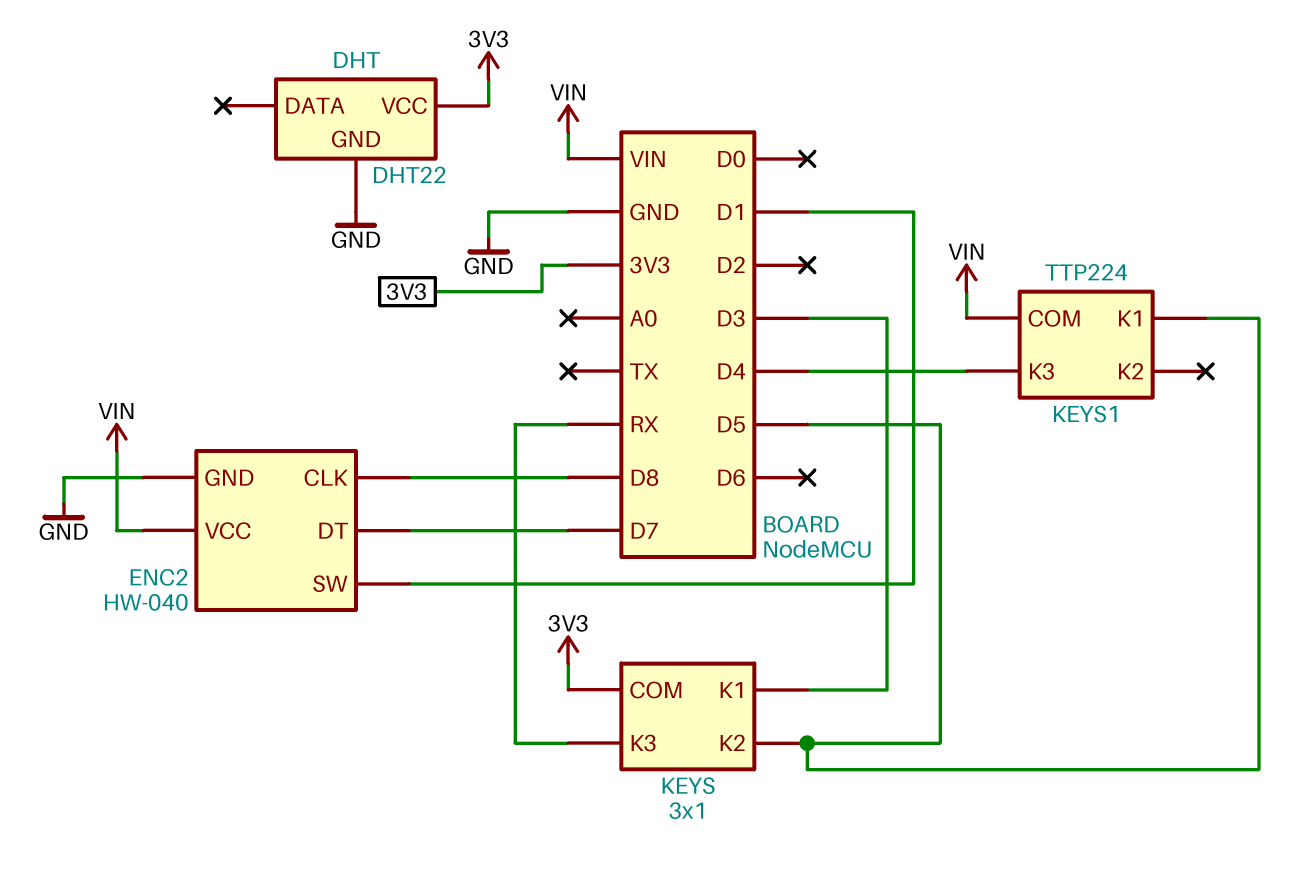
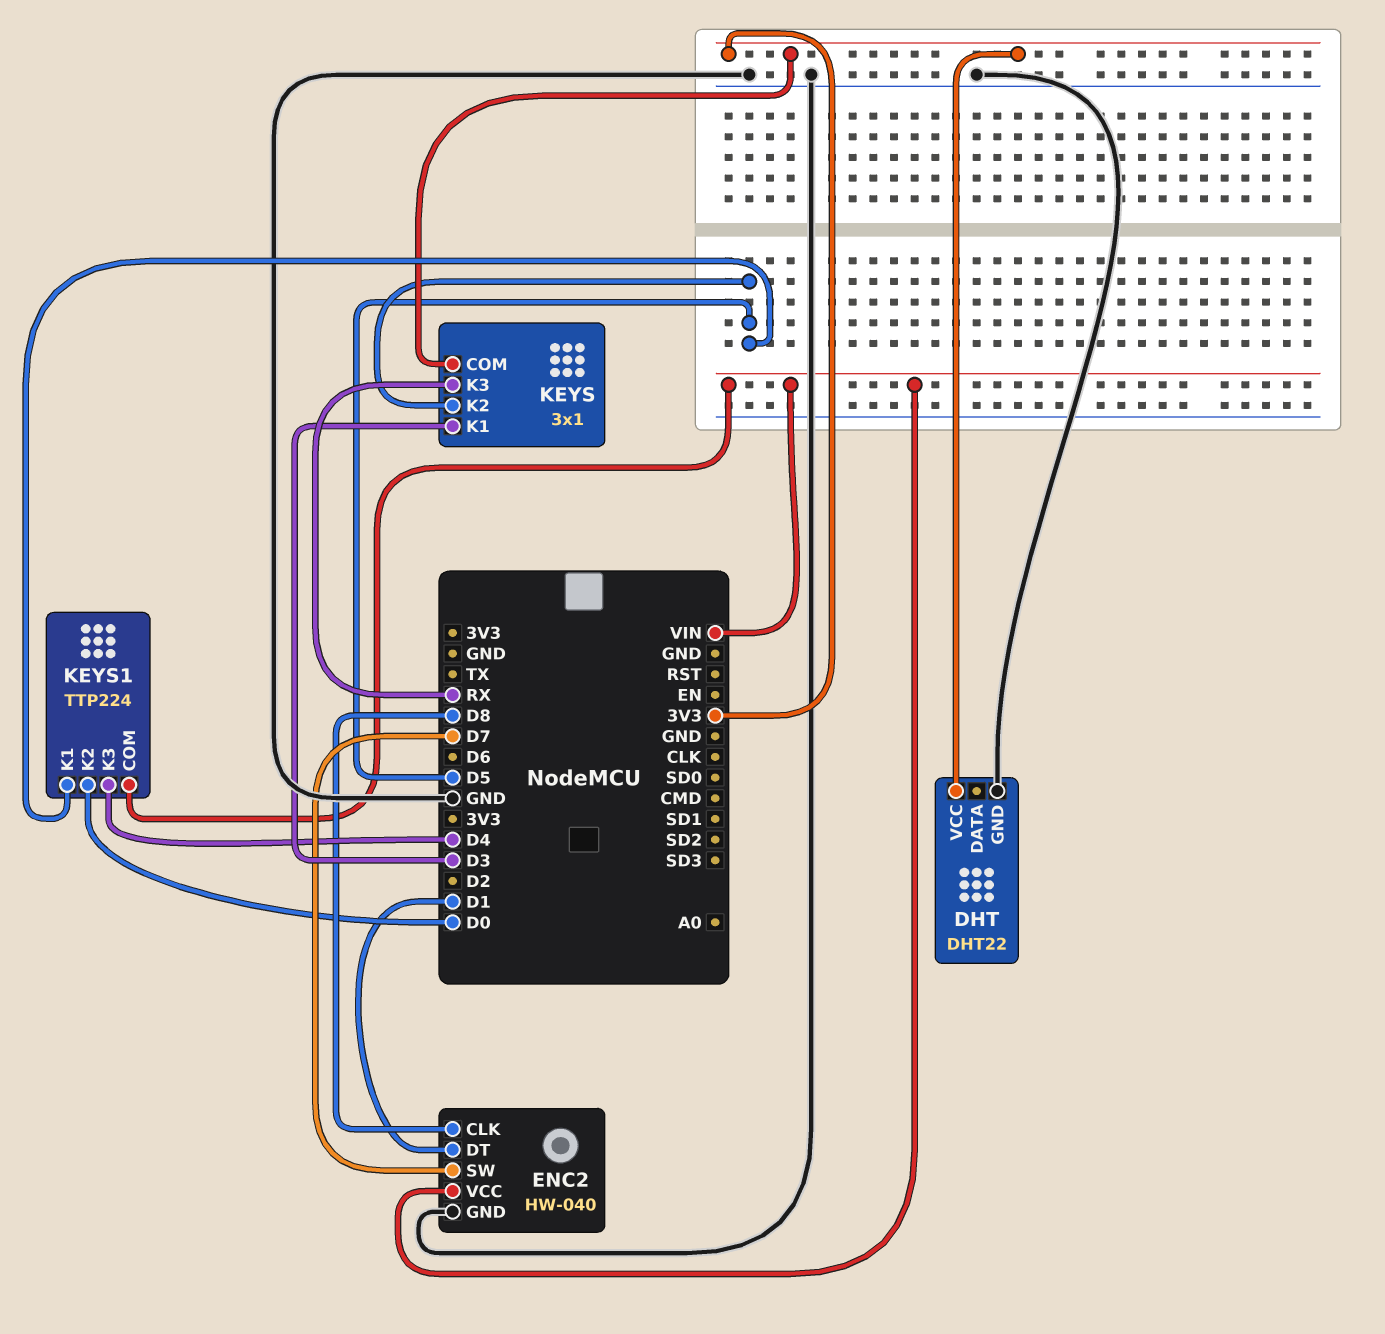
ENC2 pin DT: D7 -> D1
ENC2 pin SW: D1 -> D7
KEYS1 pin K2: none -> D0

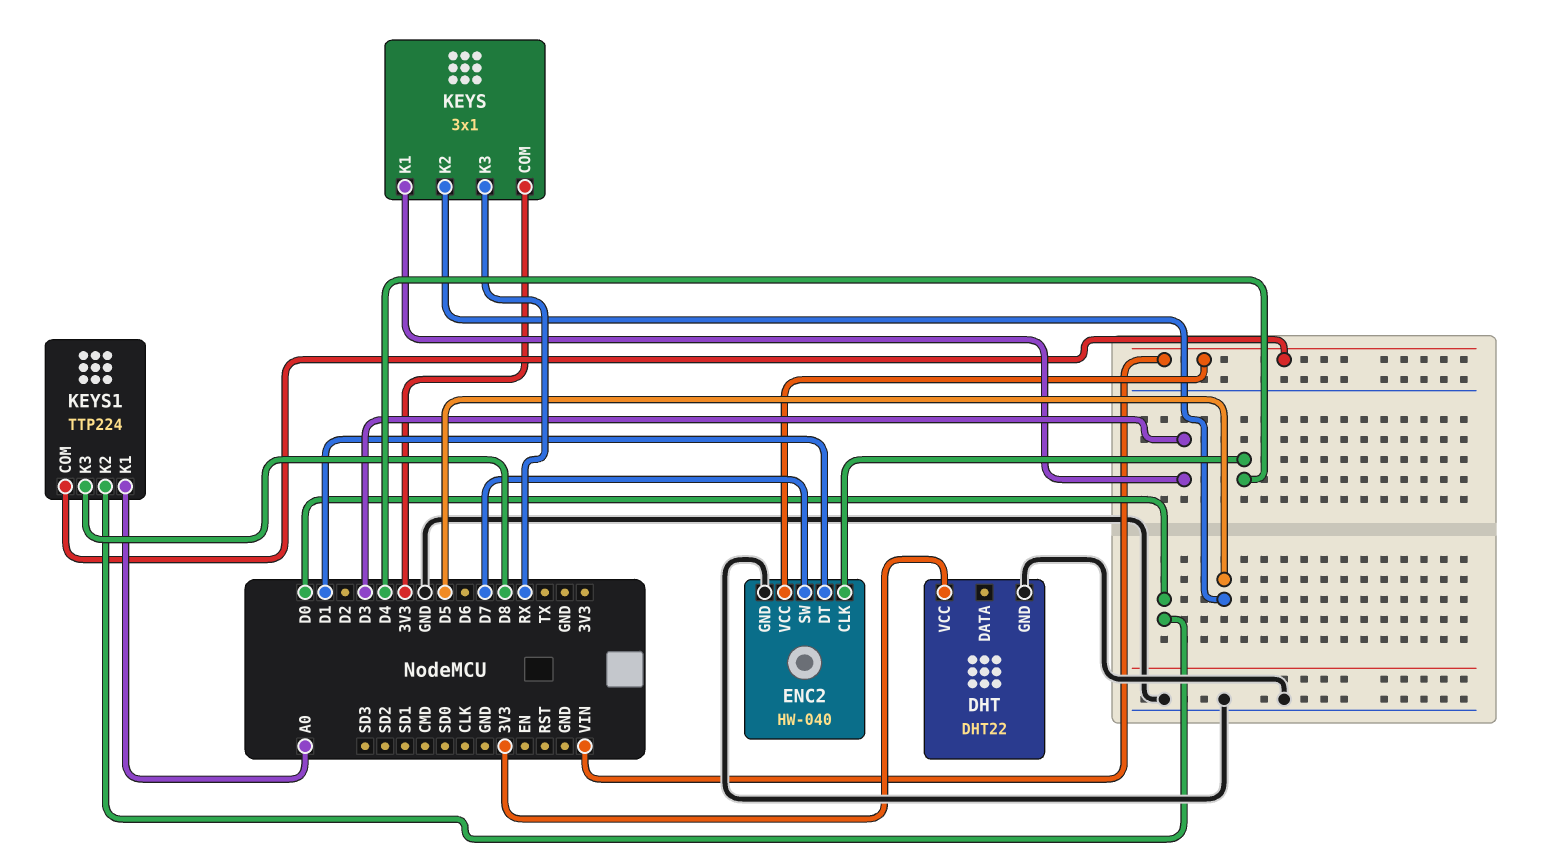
ENC2 pin CLK: D8 -> D4
KEYS1 pin K1: D5 -> A0
KEYS1 pin K3: D4 -> D8

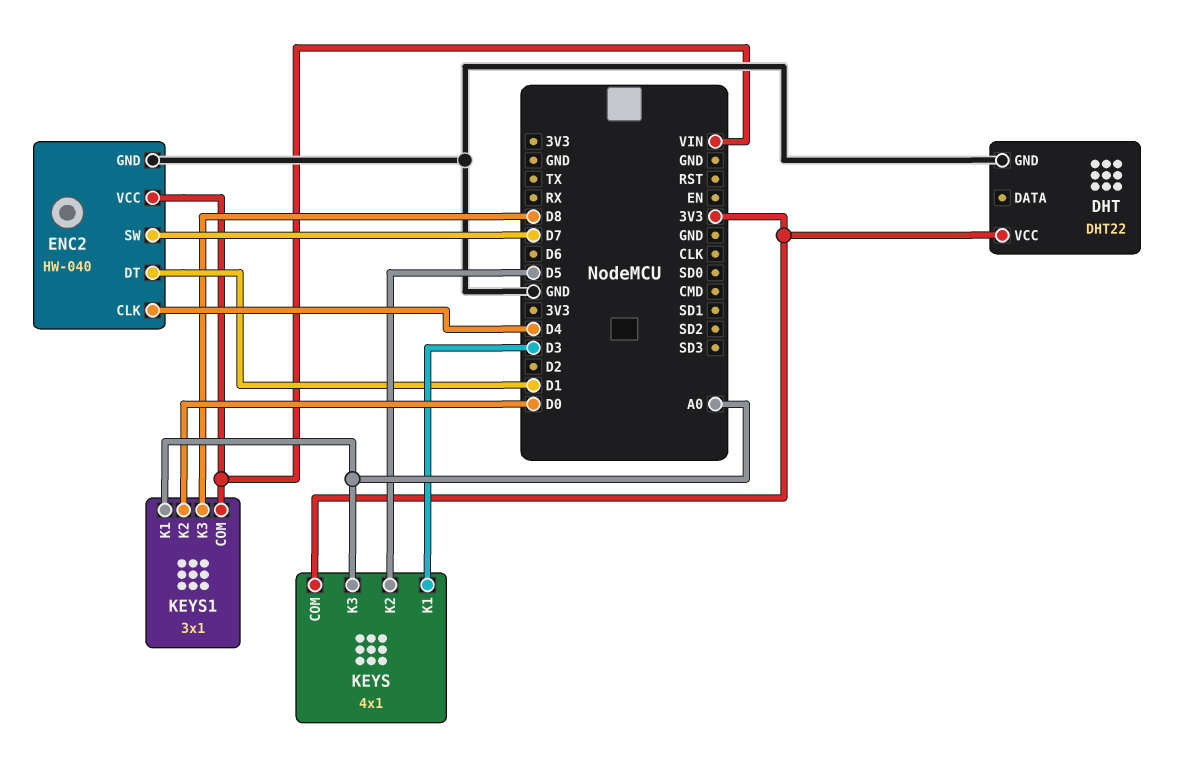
KEYS: 3x1 -> 4x1
KEYS pin K3: RX -> A0
KEYS1: TTP224 -> 3x1

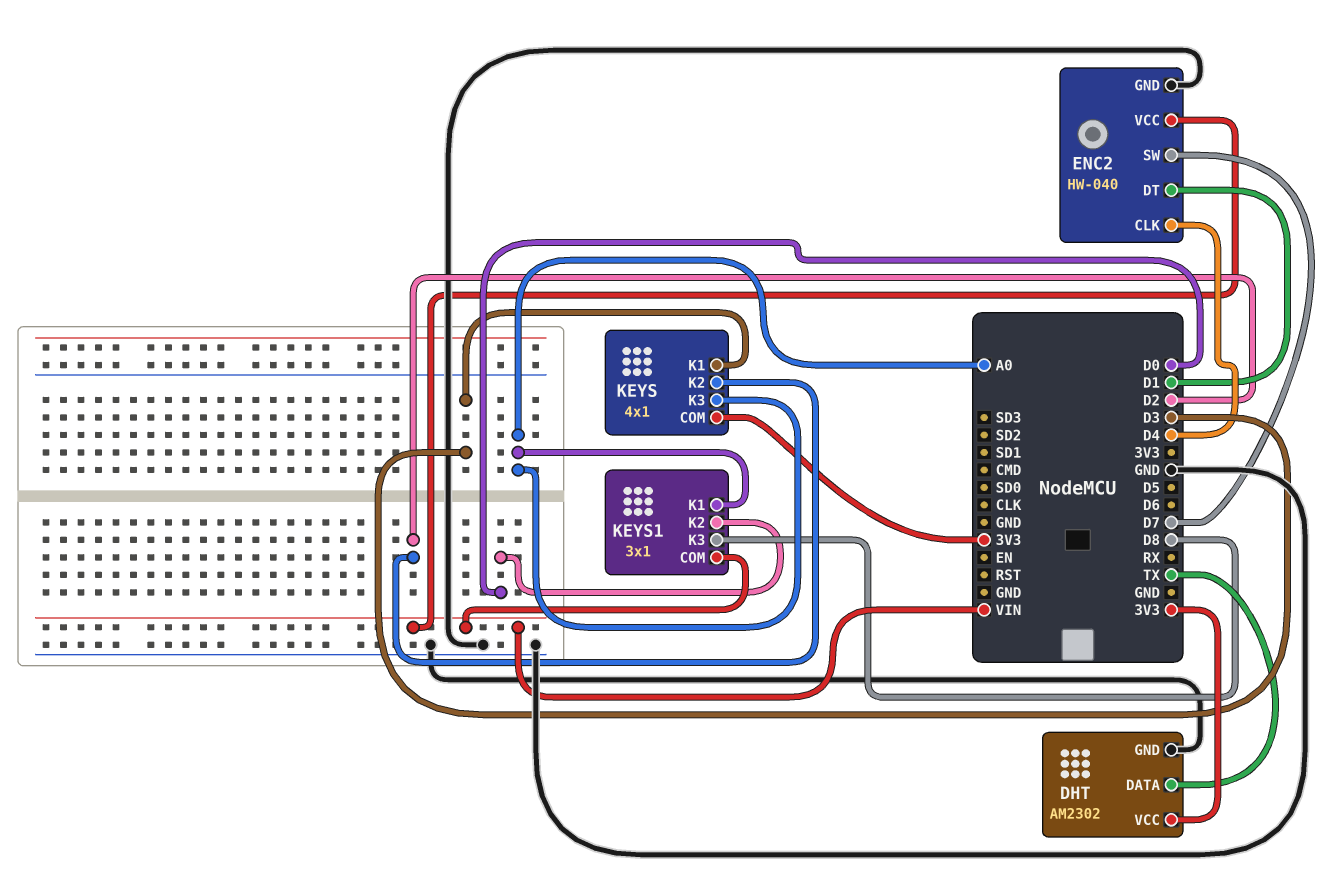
DHT: DHT22 -> AM2302
DHT pin DATA: none -> TX
KEYS pin K2: D5 -> D2

